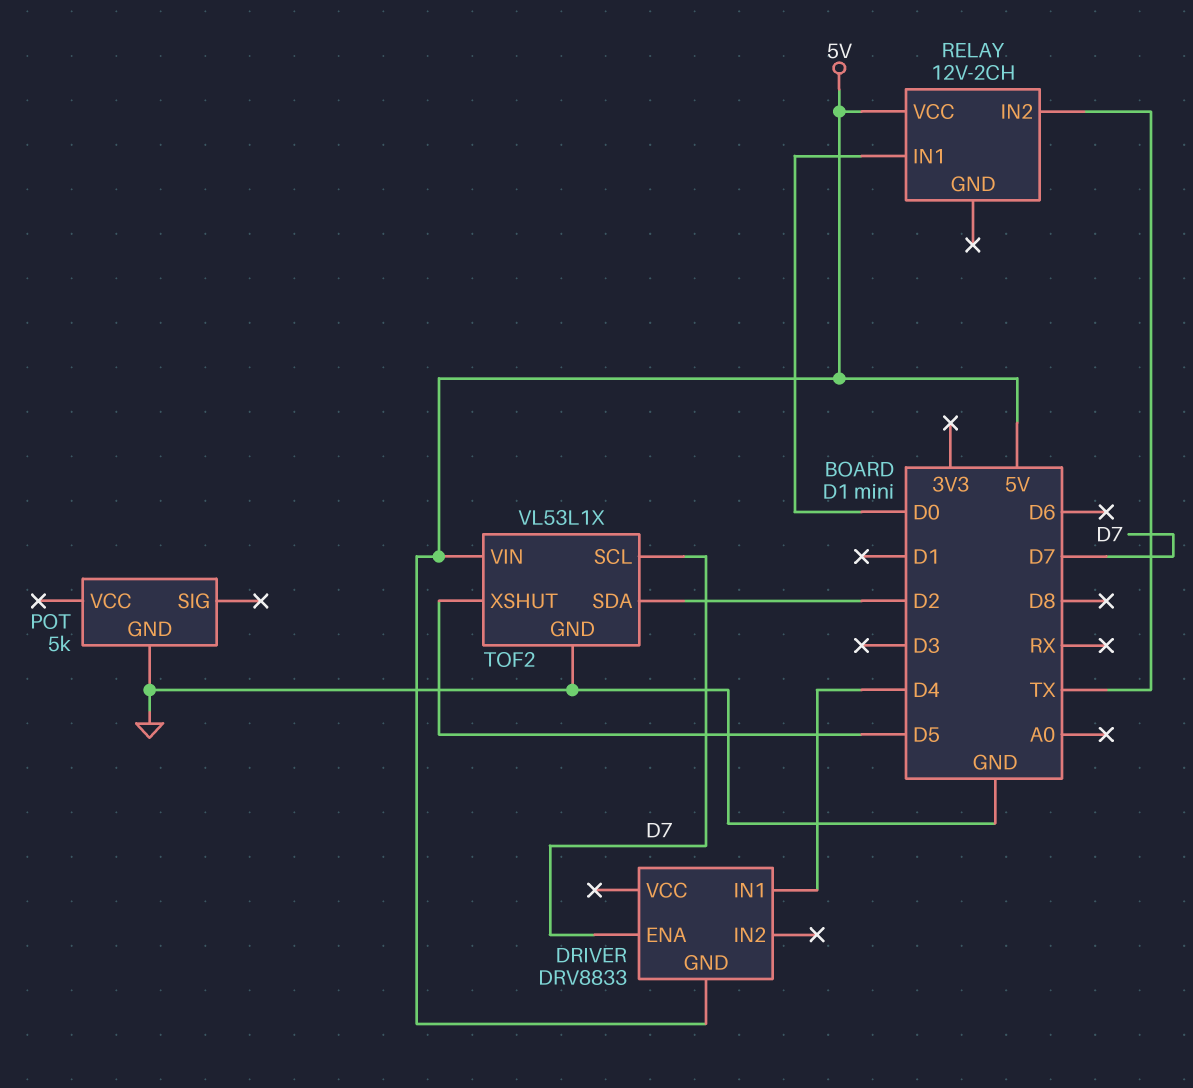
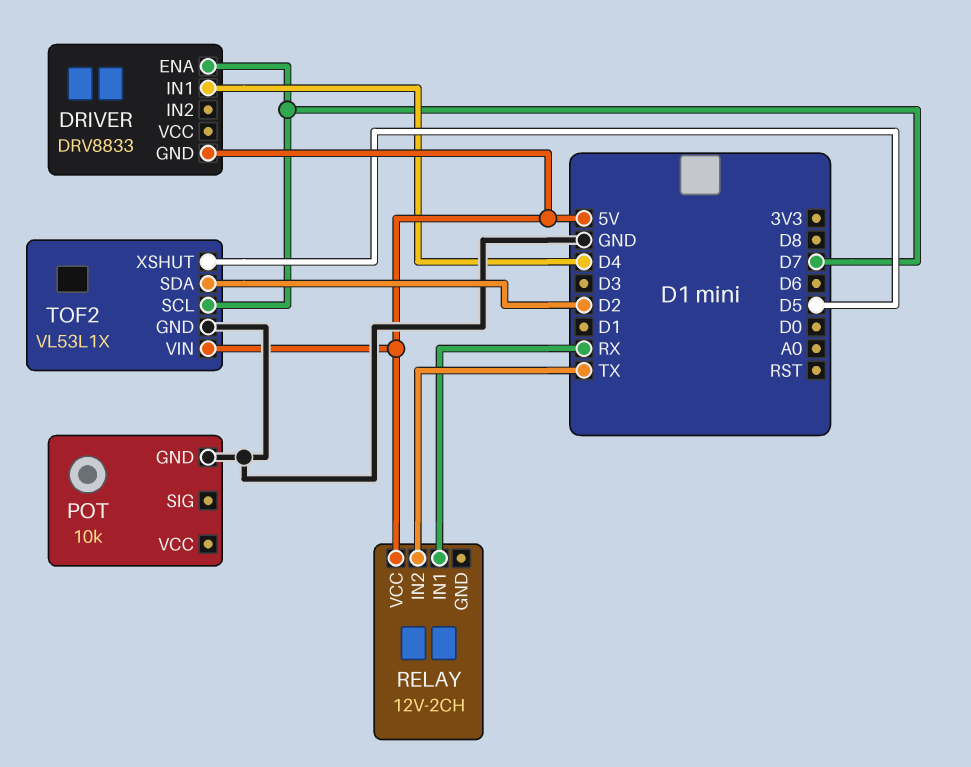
POT: 5k -> 10k
RELAY pin IN1: D0 -> RX

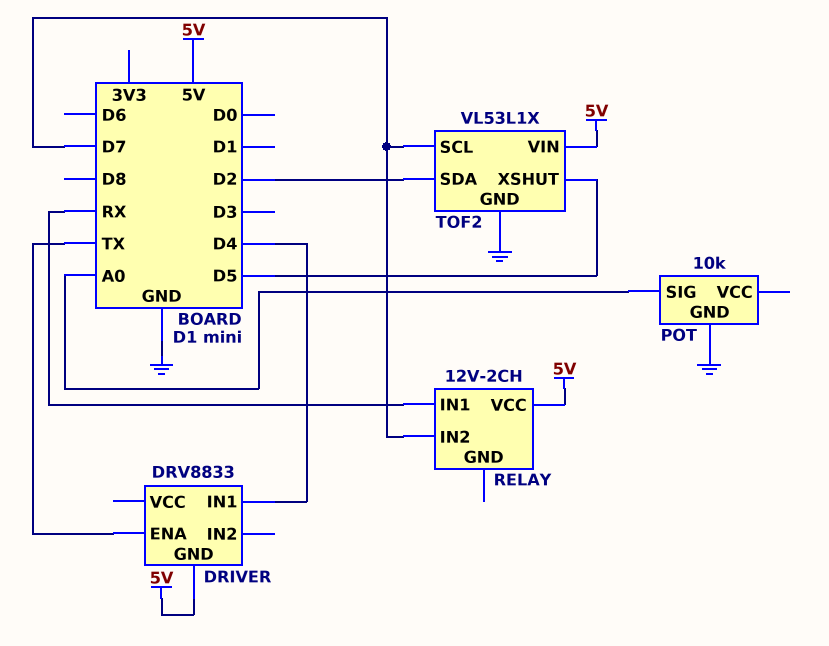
DRIVER pin ENA: D7 -> TX
POT pin SIG: none -> A0
RELAY pin IN2: TX -> D7

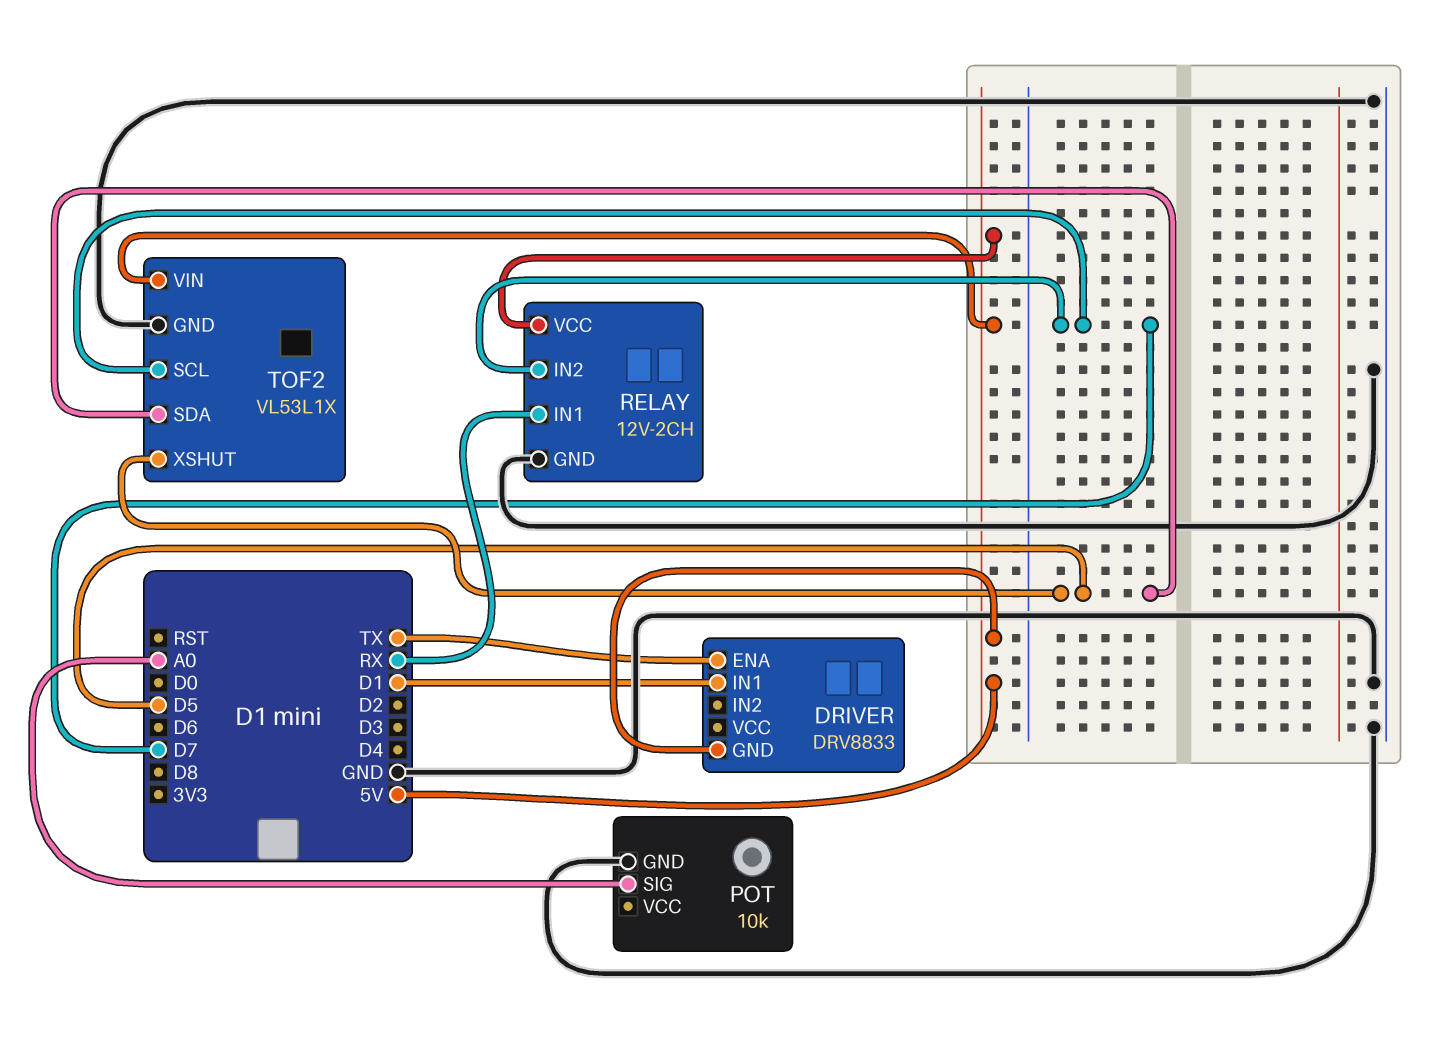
DRIVER pin IN1: D4 -> D1
RELAY pin GND: none -> GND
TOF2 pin SDA: D2 -> D5

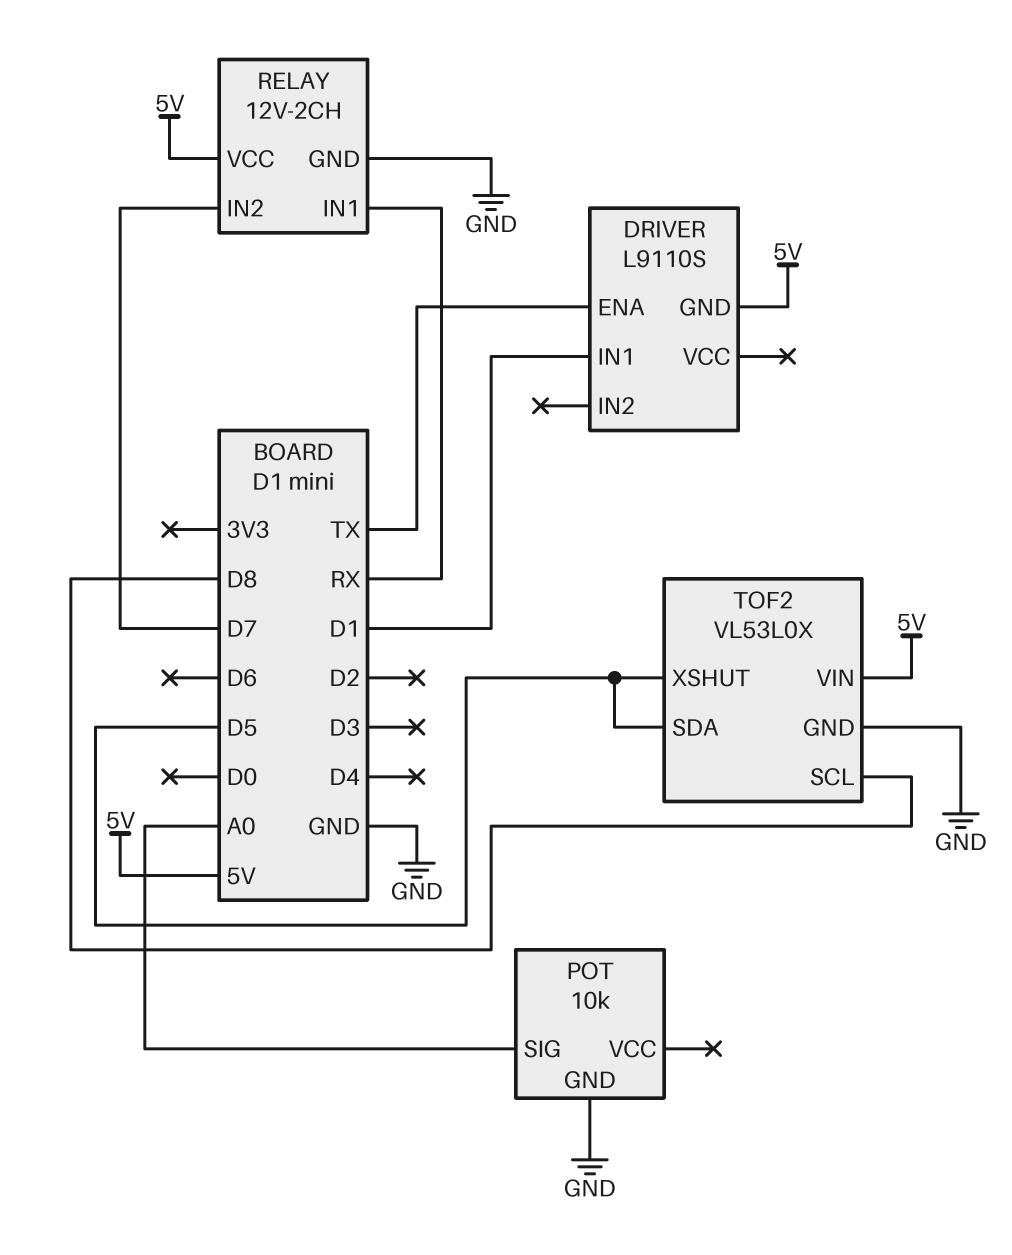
DRIVER: DRV8833 -> L9110S
TOF2: VL53L1X -> VL53L0X
TOF2 pin SCL: D7 -> D8

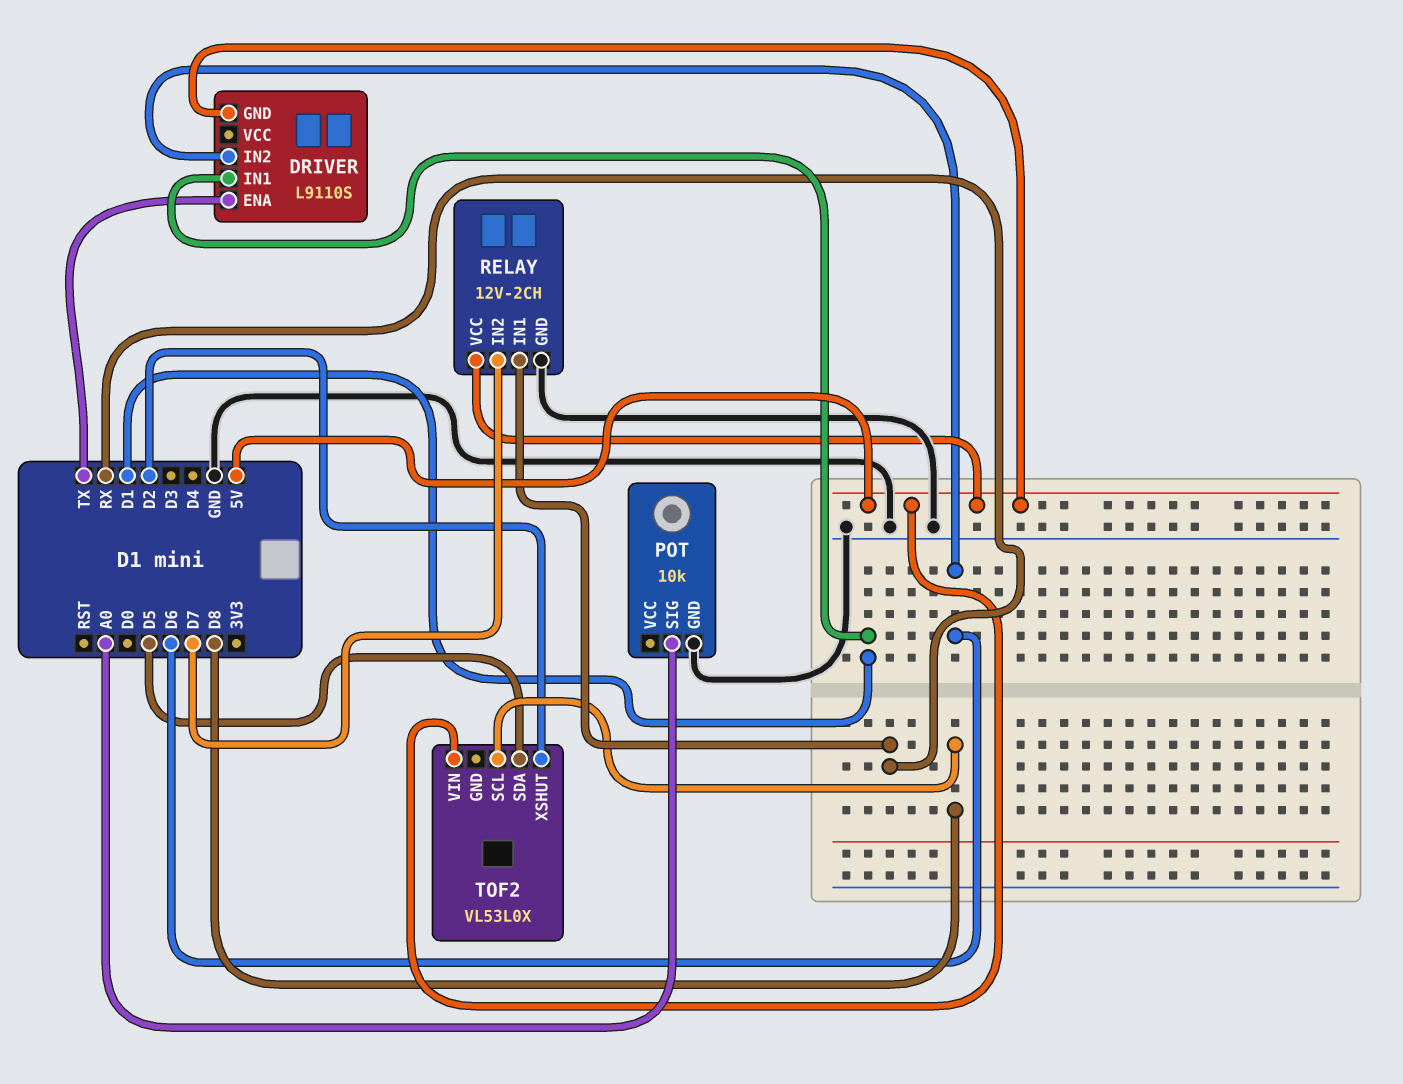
DRIVER pin IN2: none -> D6
TOF2 pin GND: GND -> none
TOF2 pin XSHUT: D5 -> D2

